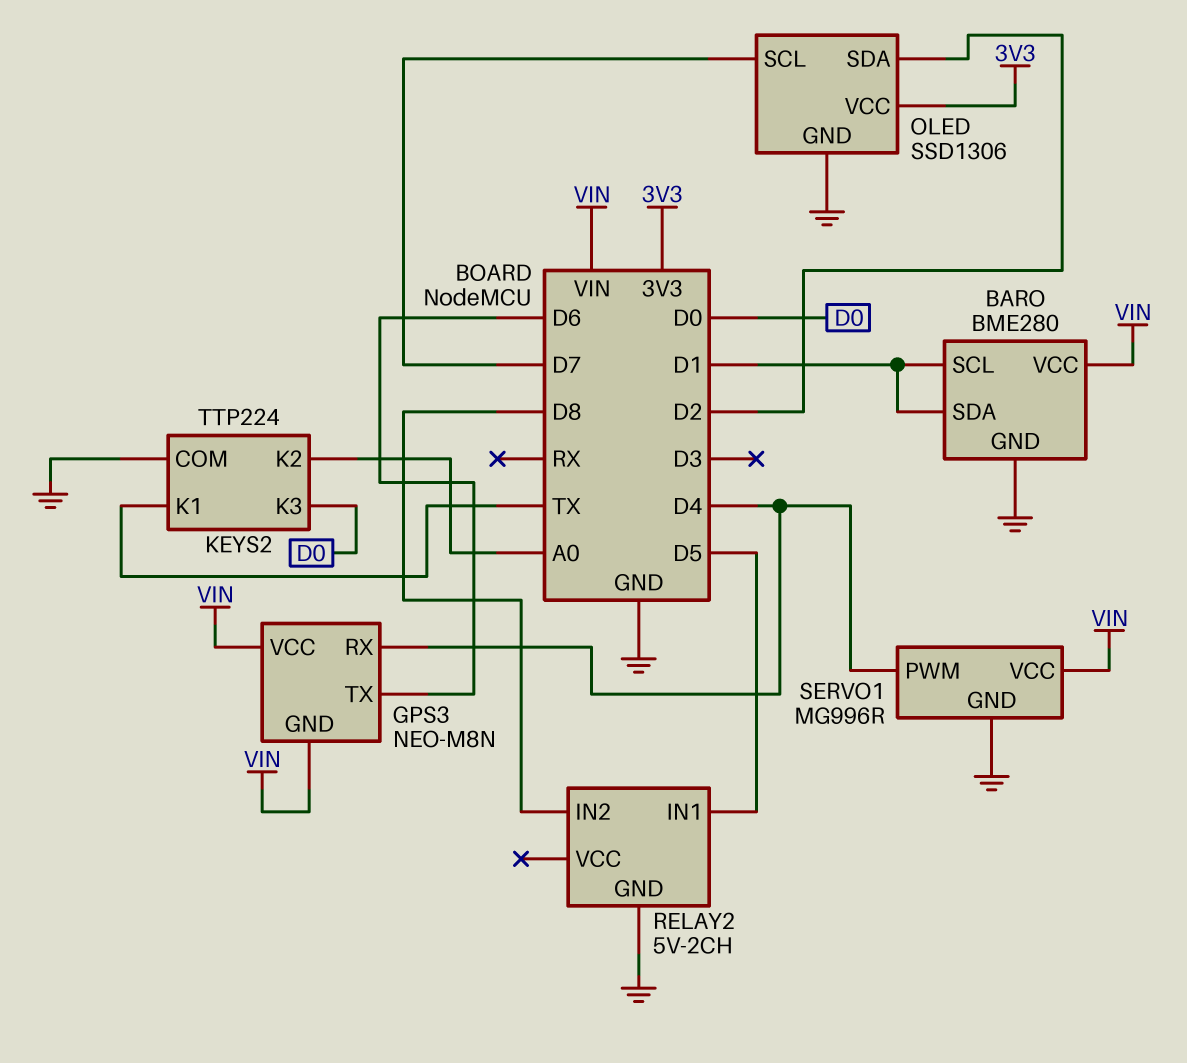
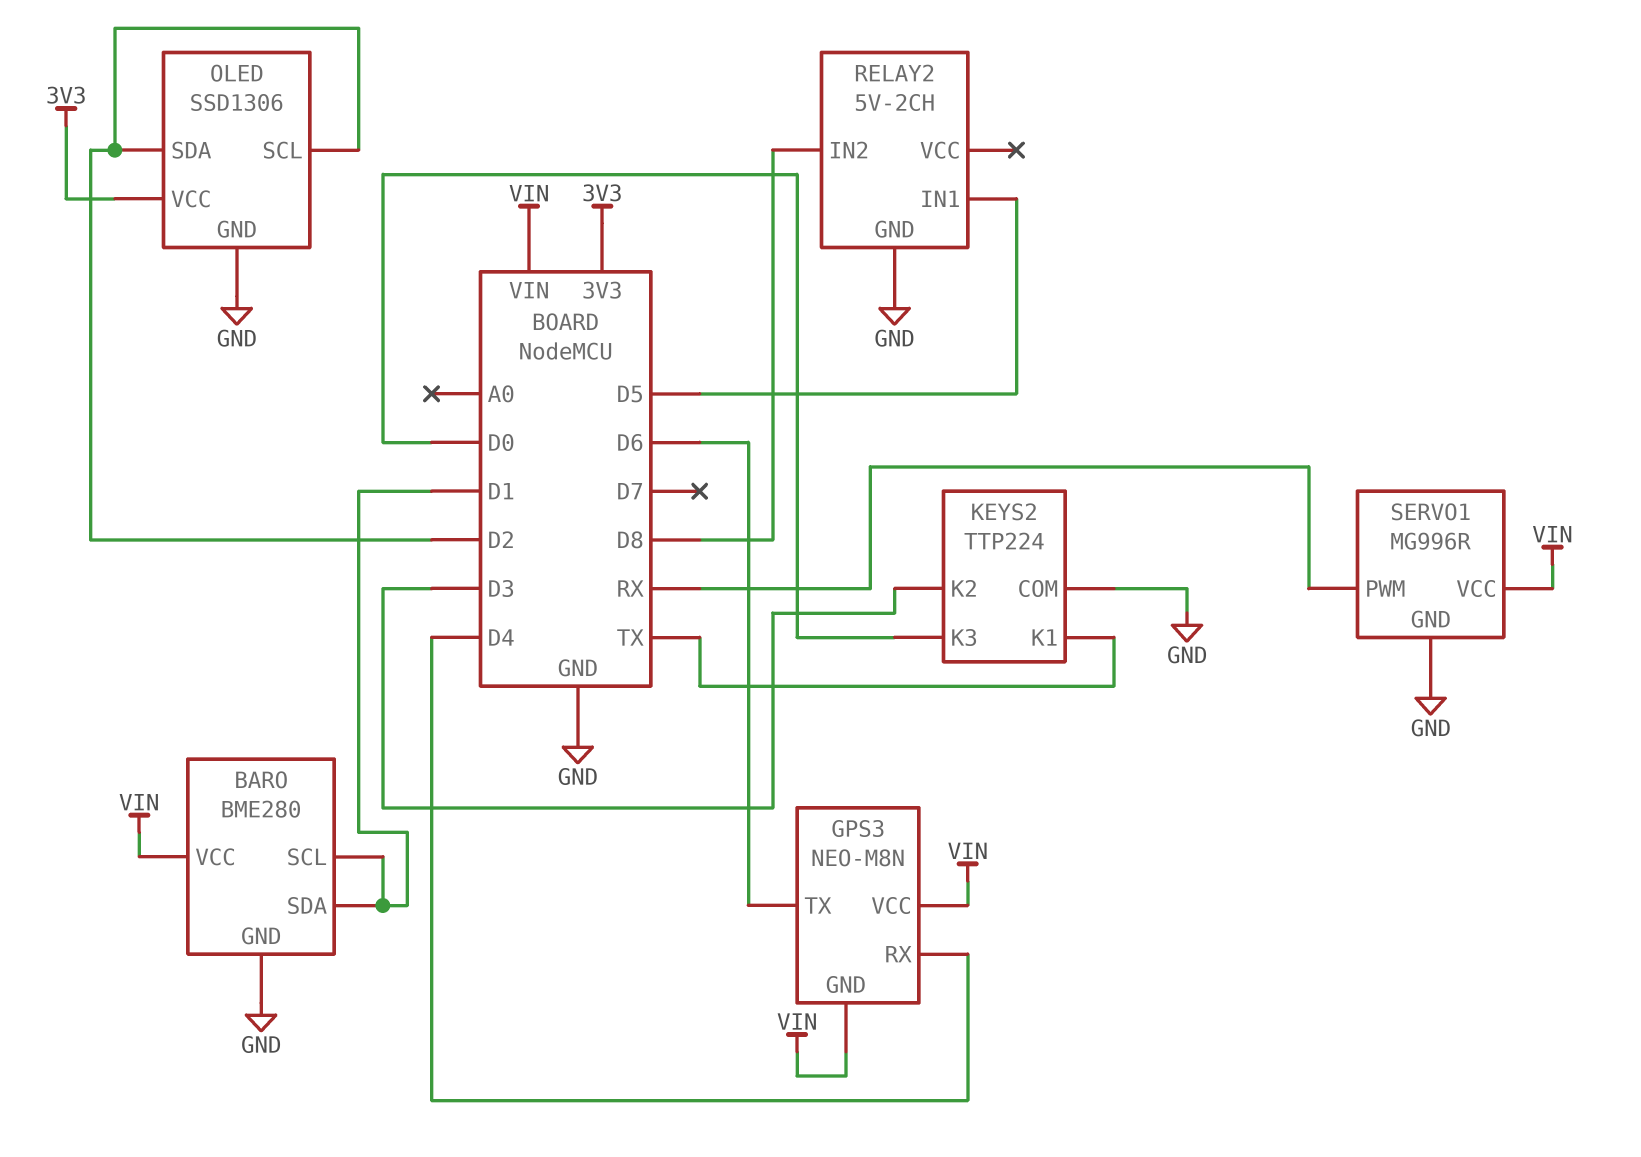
KEYS2 pin K2: A0 -> D3
OLED pin SCL: D7 -> D2
SERVO1 pin PWM: D4 -> RX

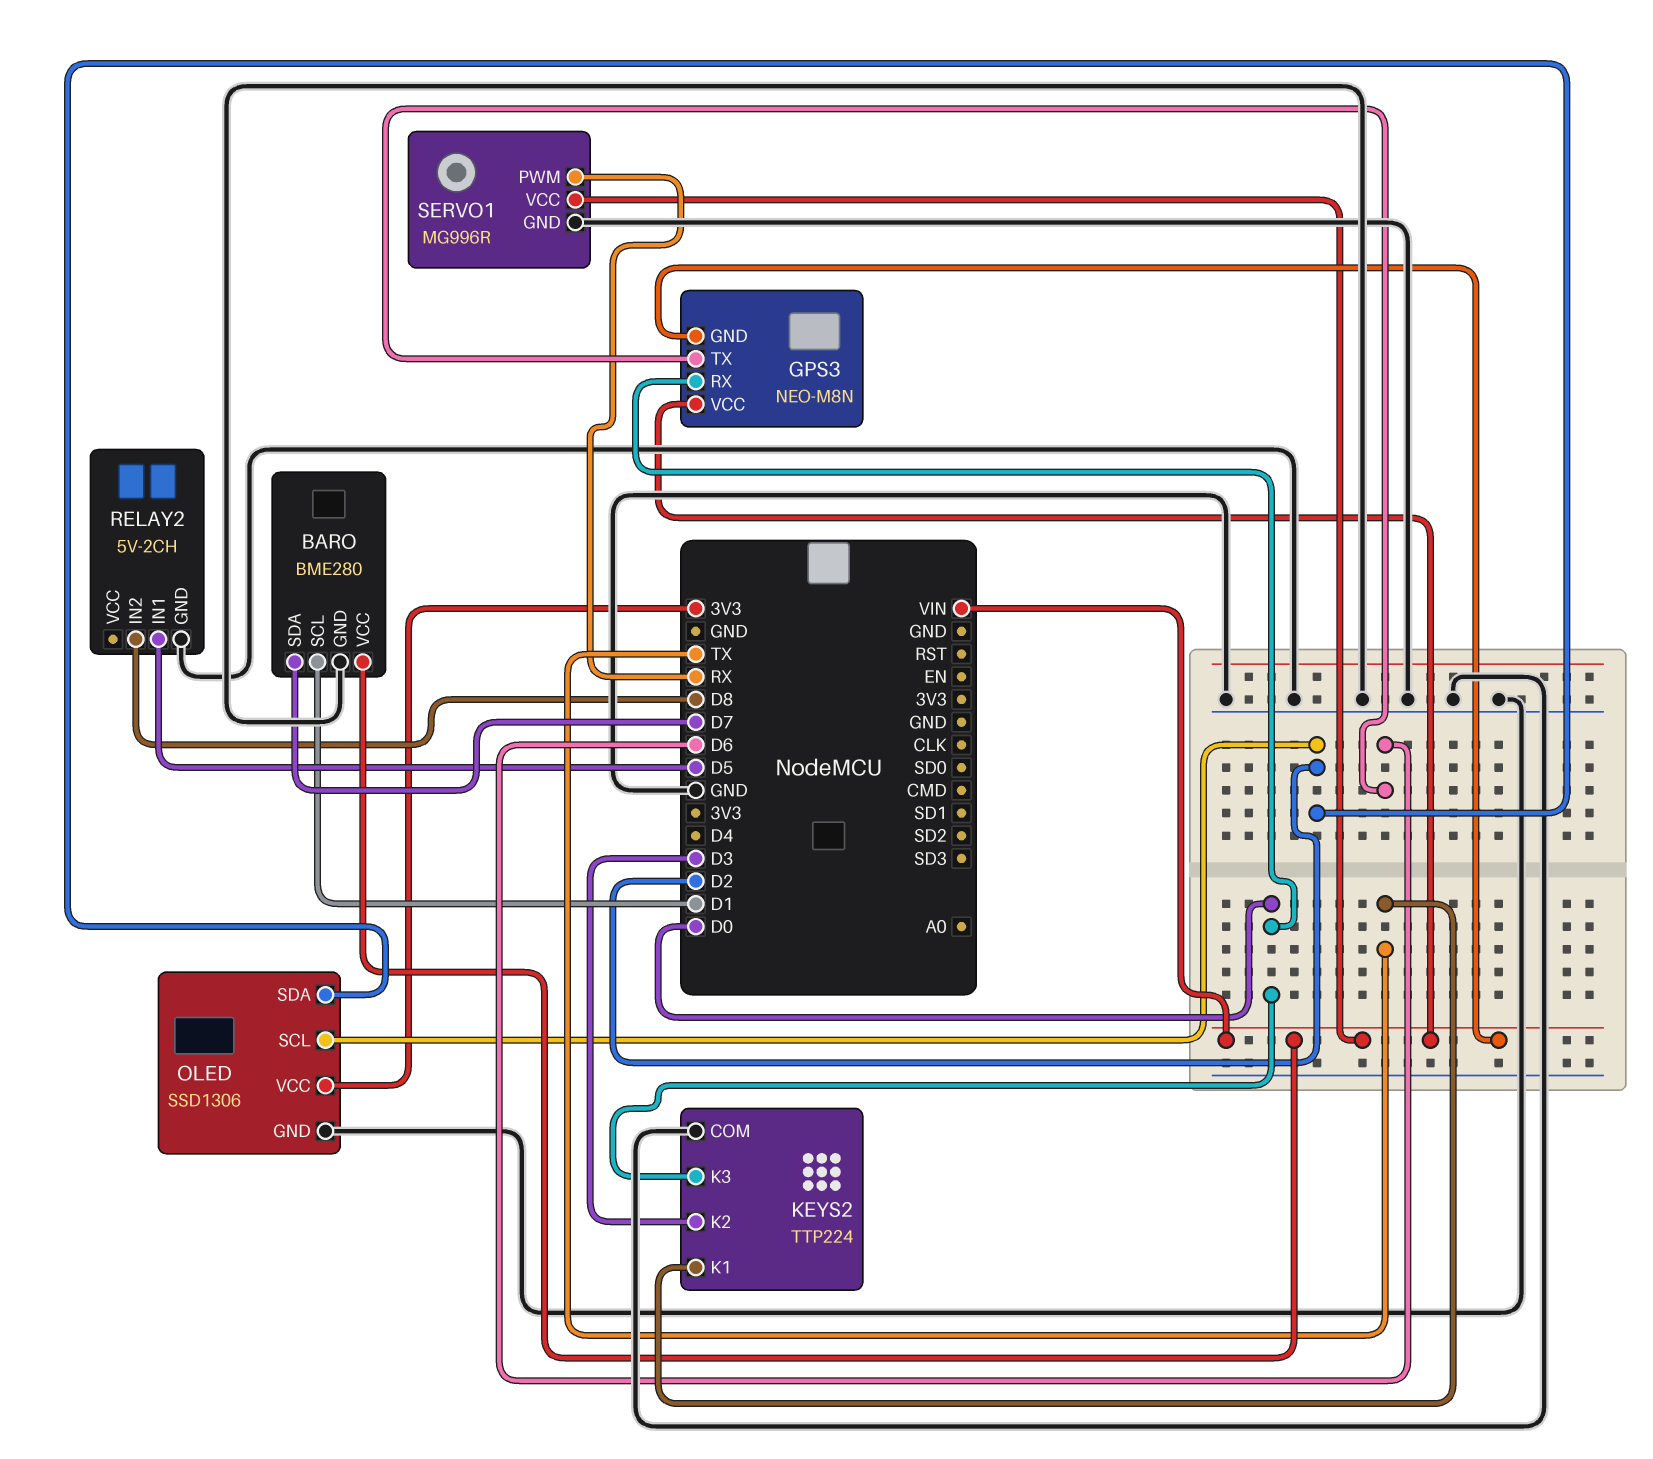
BARO pin SDA: D1 -> D7
GPS3 pin RX: D4 -> D0

